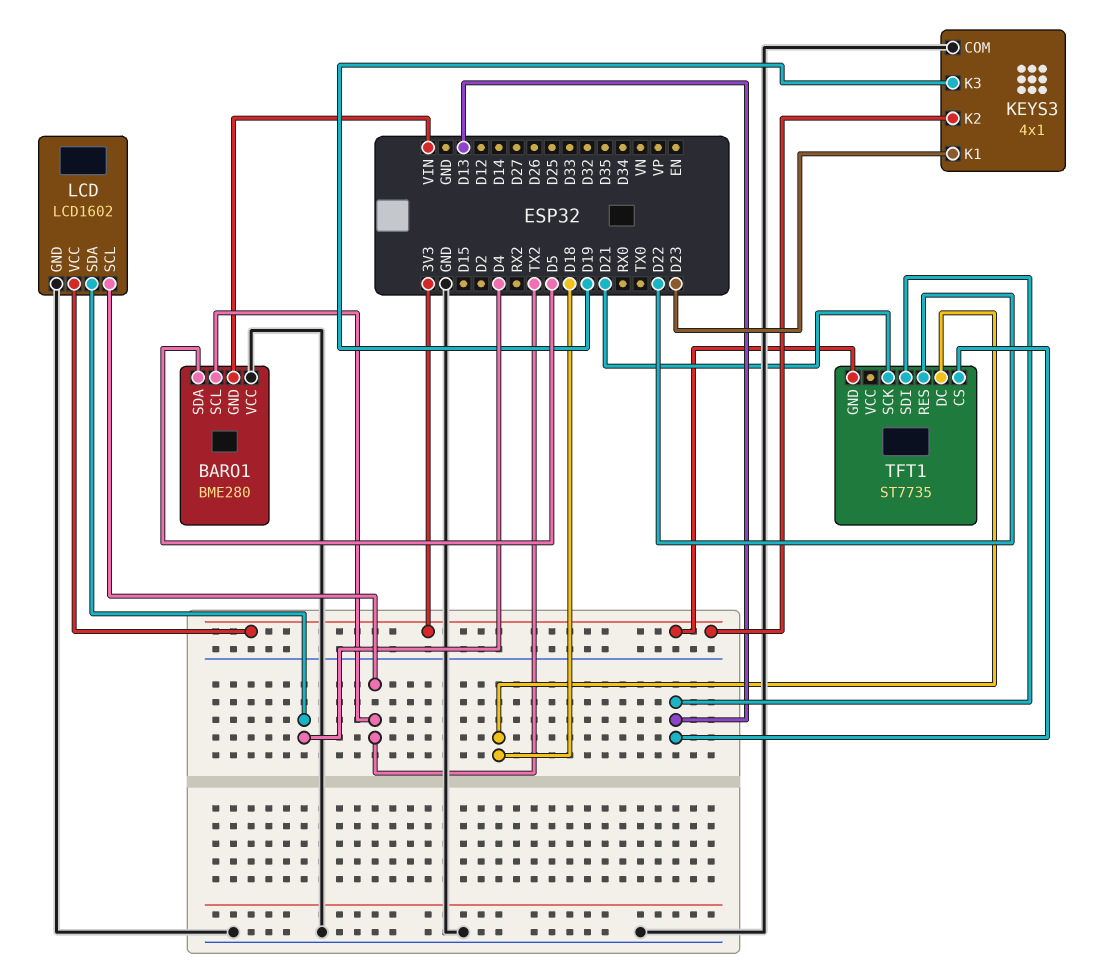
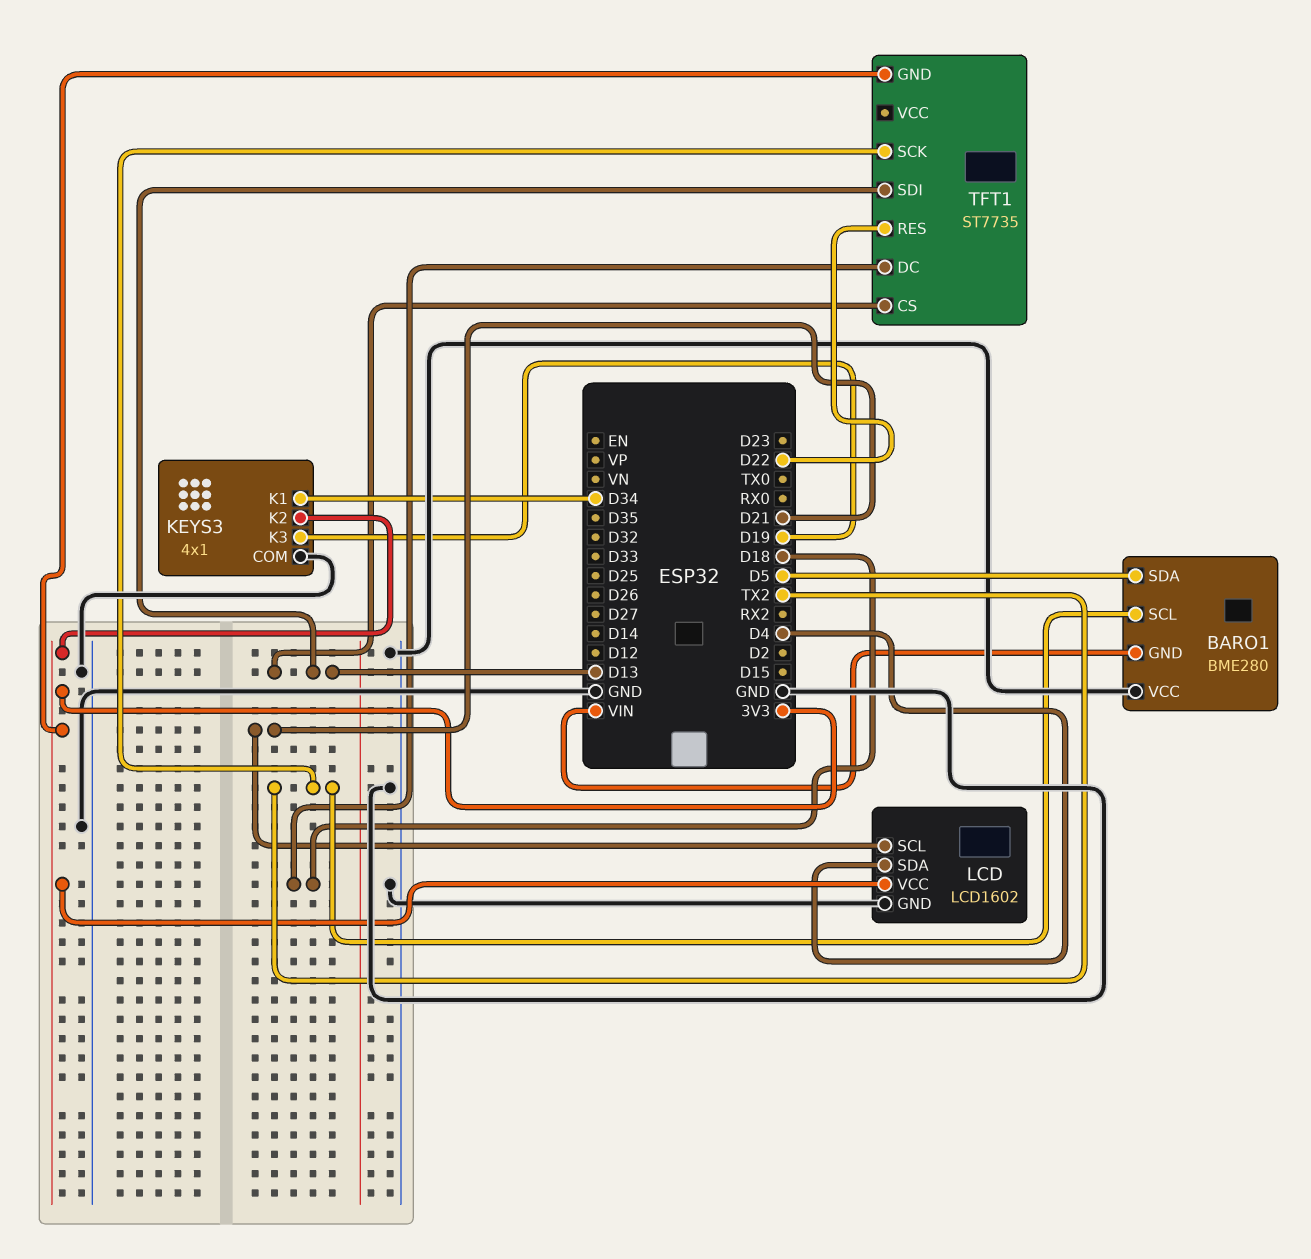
KEYS3 pin K1: D23 -> D34
LCD pin SCL: TX2 -> D21
TFT1 pin SCK: D21 -> TX2

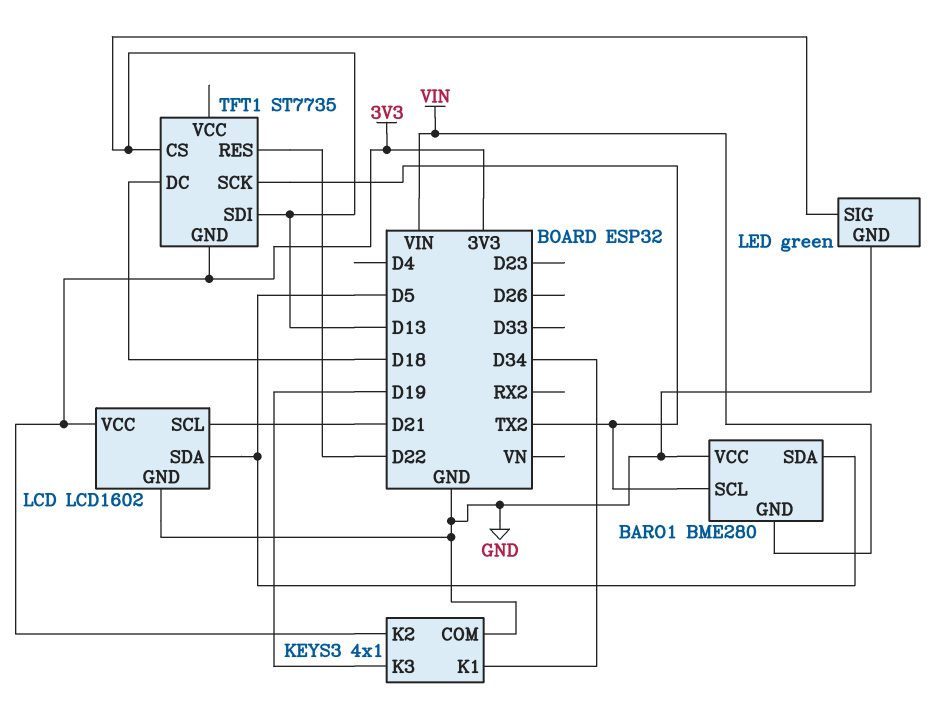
LCD pin SDA: D4 -> D5
LED: none -> green
LED pin GND: none -> GND
LED pin SIG: none -> D13

